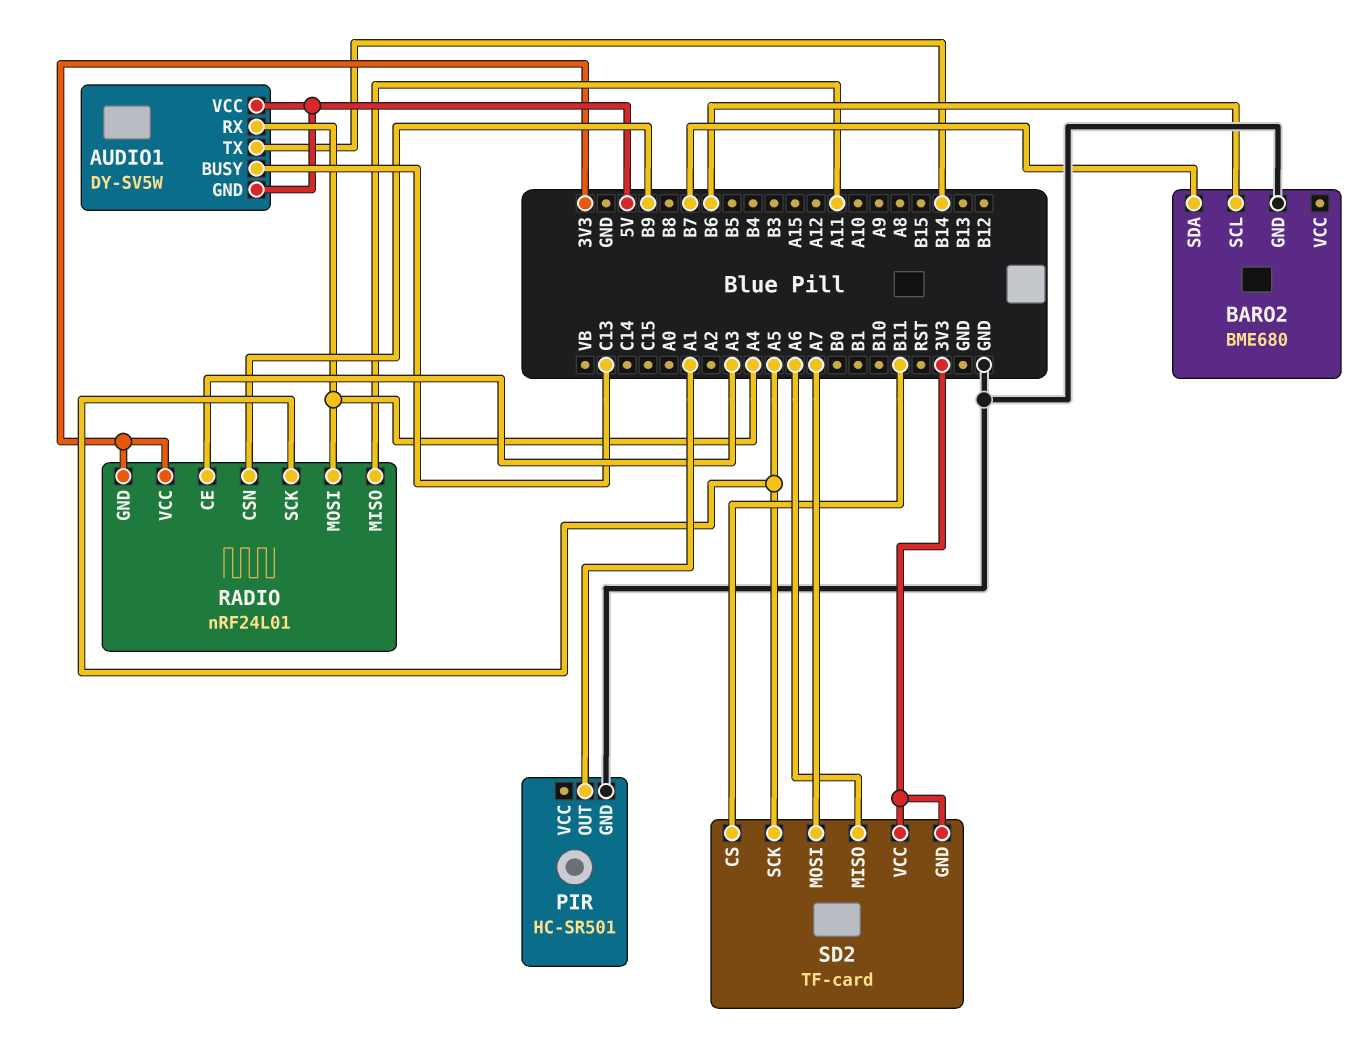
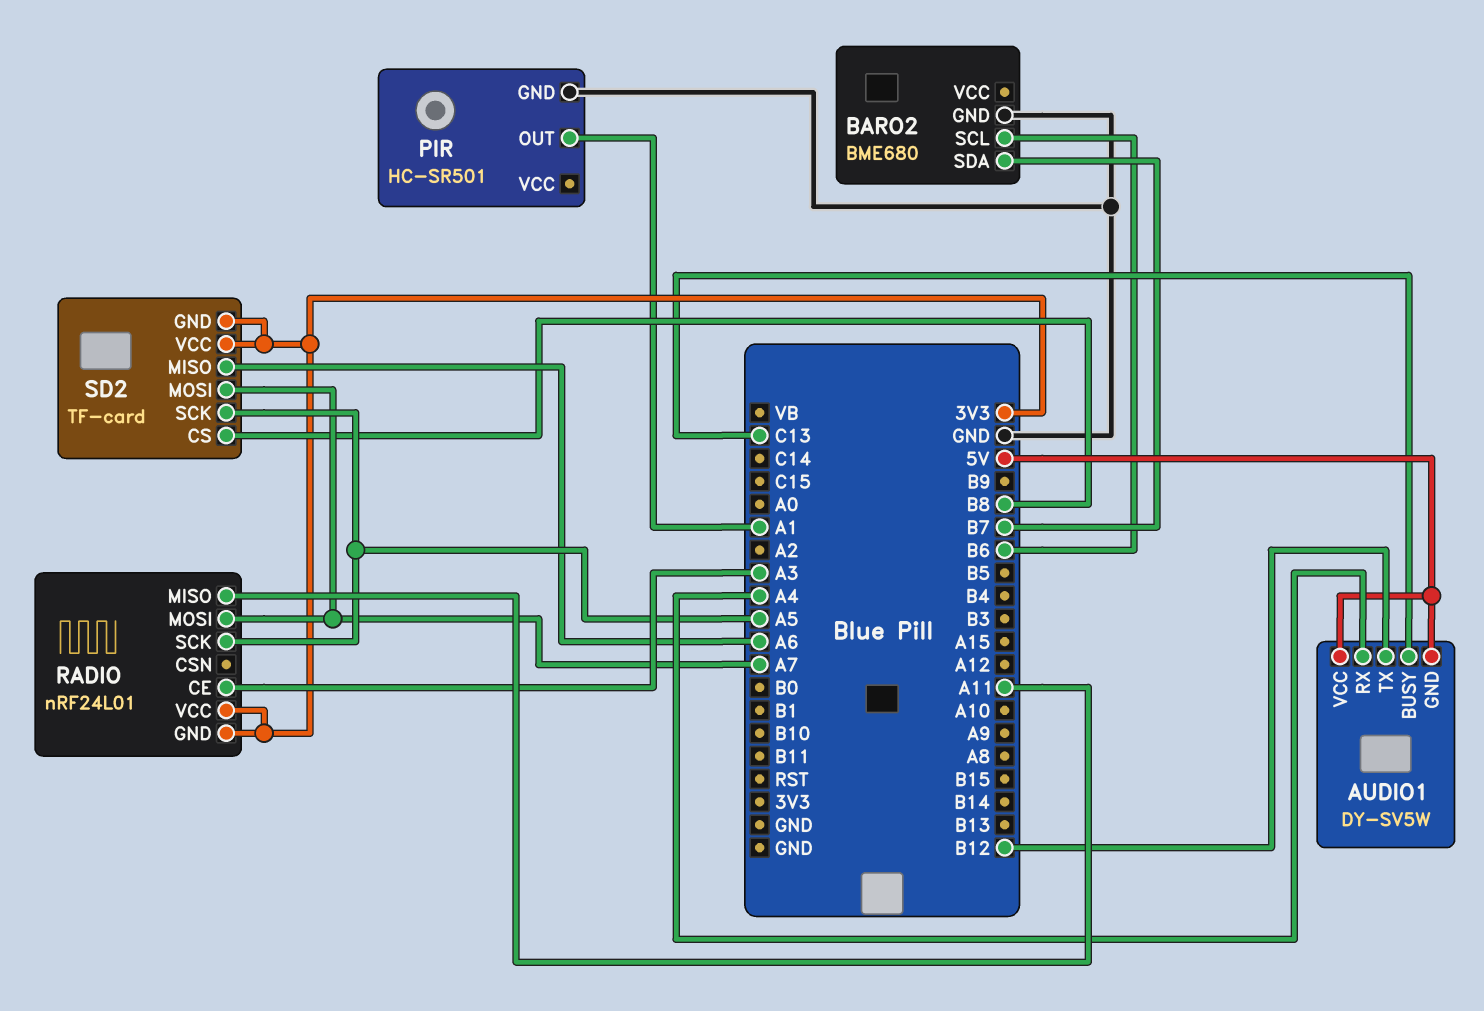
AUDIO1 pin TX: B14 -> B12
RADIO pin CSN: B9 -> none
RADIO pin MOSI: A4 -> A7
SD2 pin CS: B11 -> B8

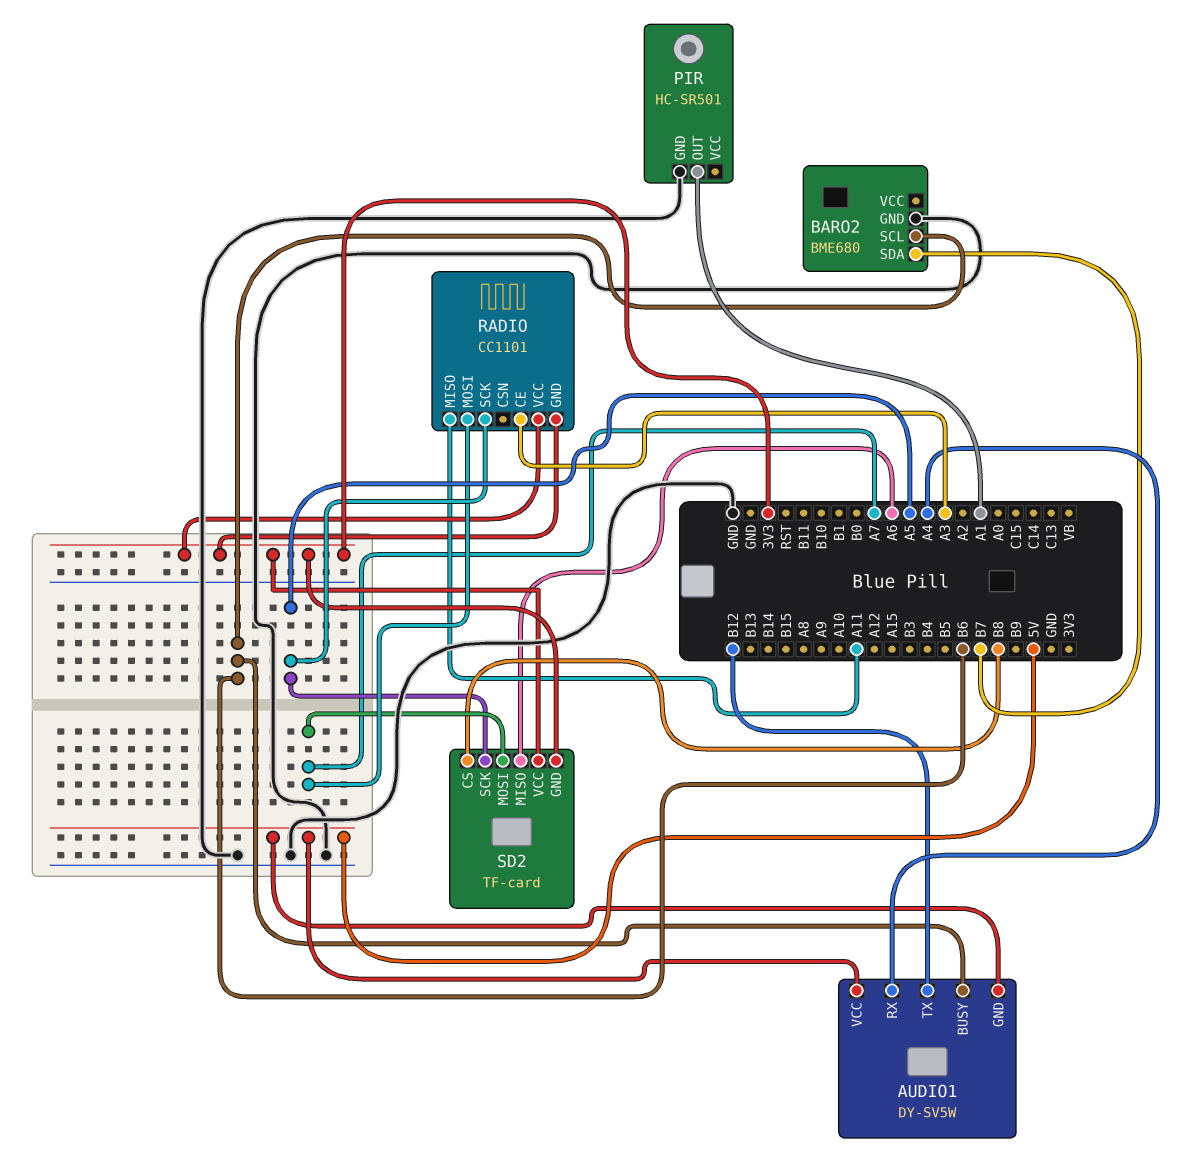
AUDIO1 pin BUSY: C13 -> B6
RADIO: nRF24L01 -> CC1101

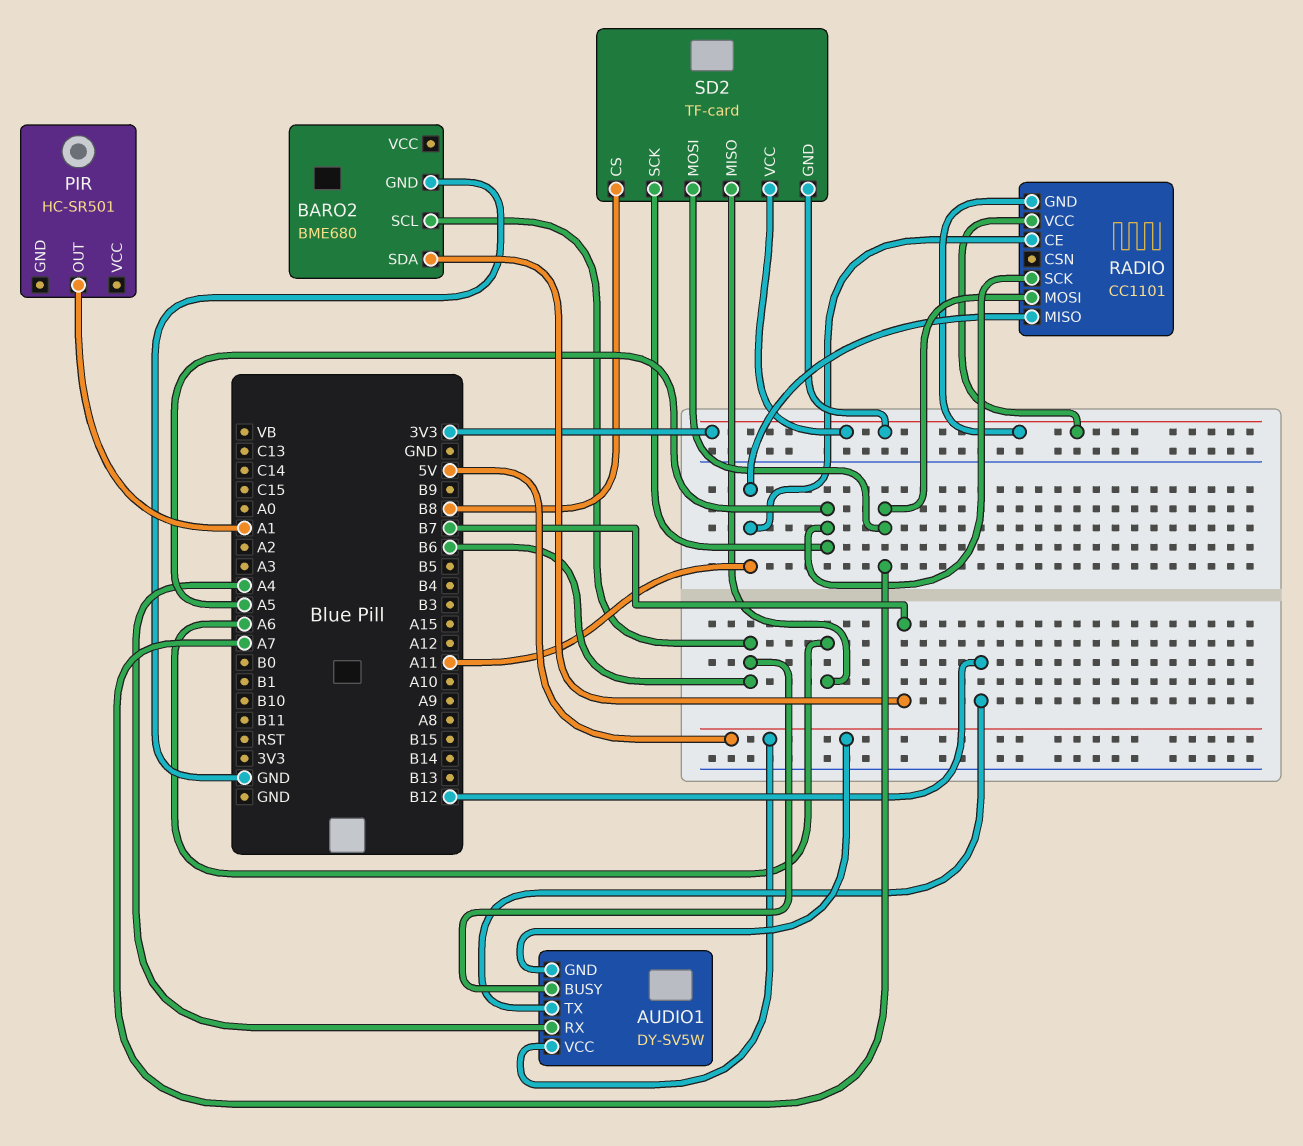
PIR pin GND: GND -> none
RADIO pin CE: A3 -> A11

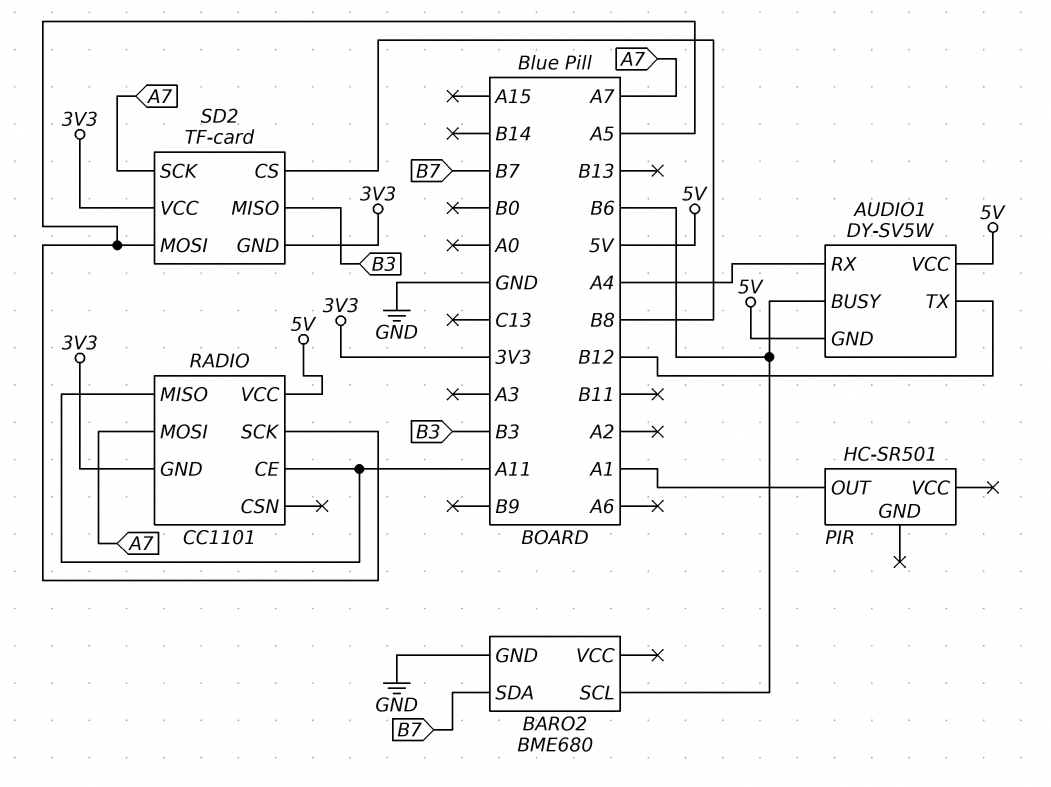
RADIO pin VCC: 3V3 -> 5V
SD2 pin MISO: A6 -> B3
SD2 pin MOSI: A7 -> A5
SD2 pin SCK: A5 -> A7

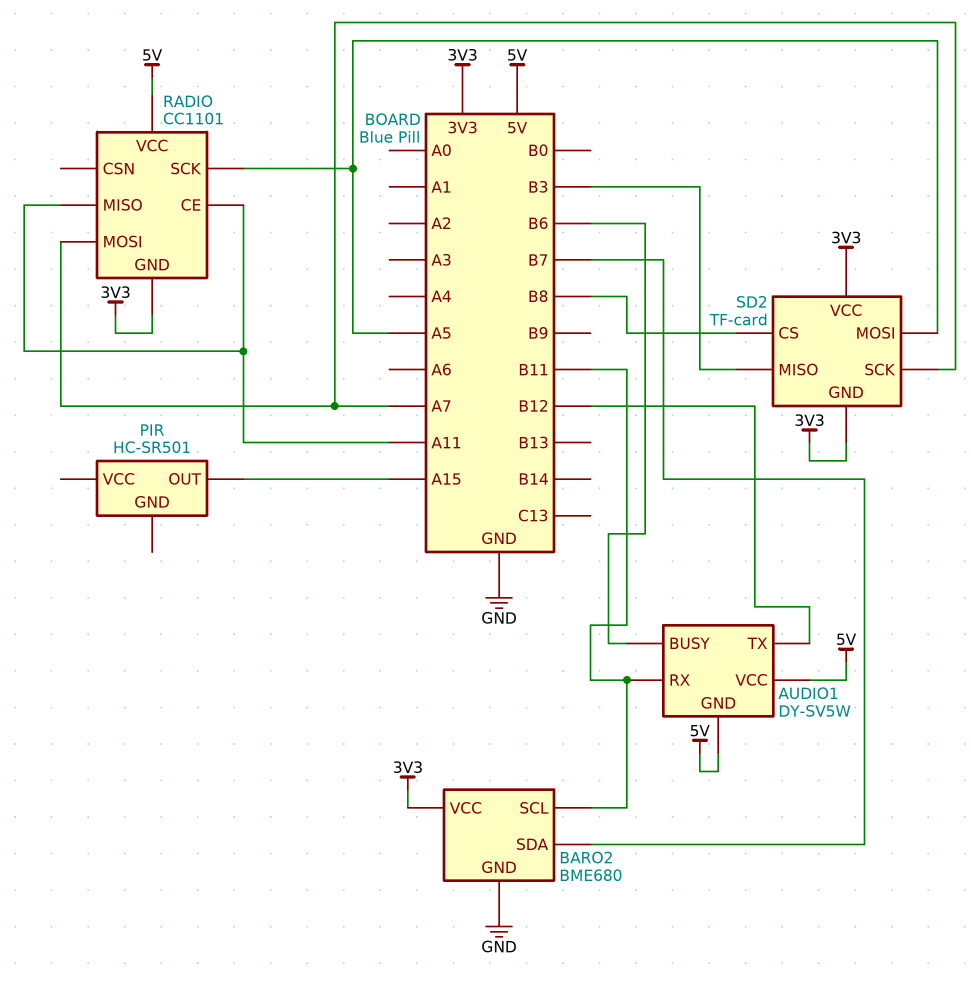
AUDIO1 pin RX: A4 -> B11
BARO2 pin SCL: B6 -> B11
BARO2 pin VCC: none -> 3V3
PIR pin OUT: A1 -> A15

